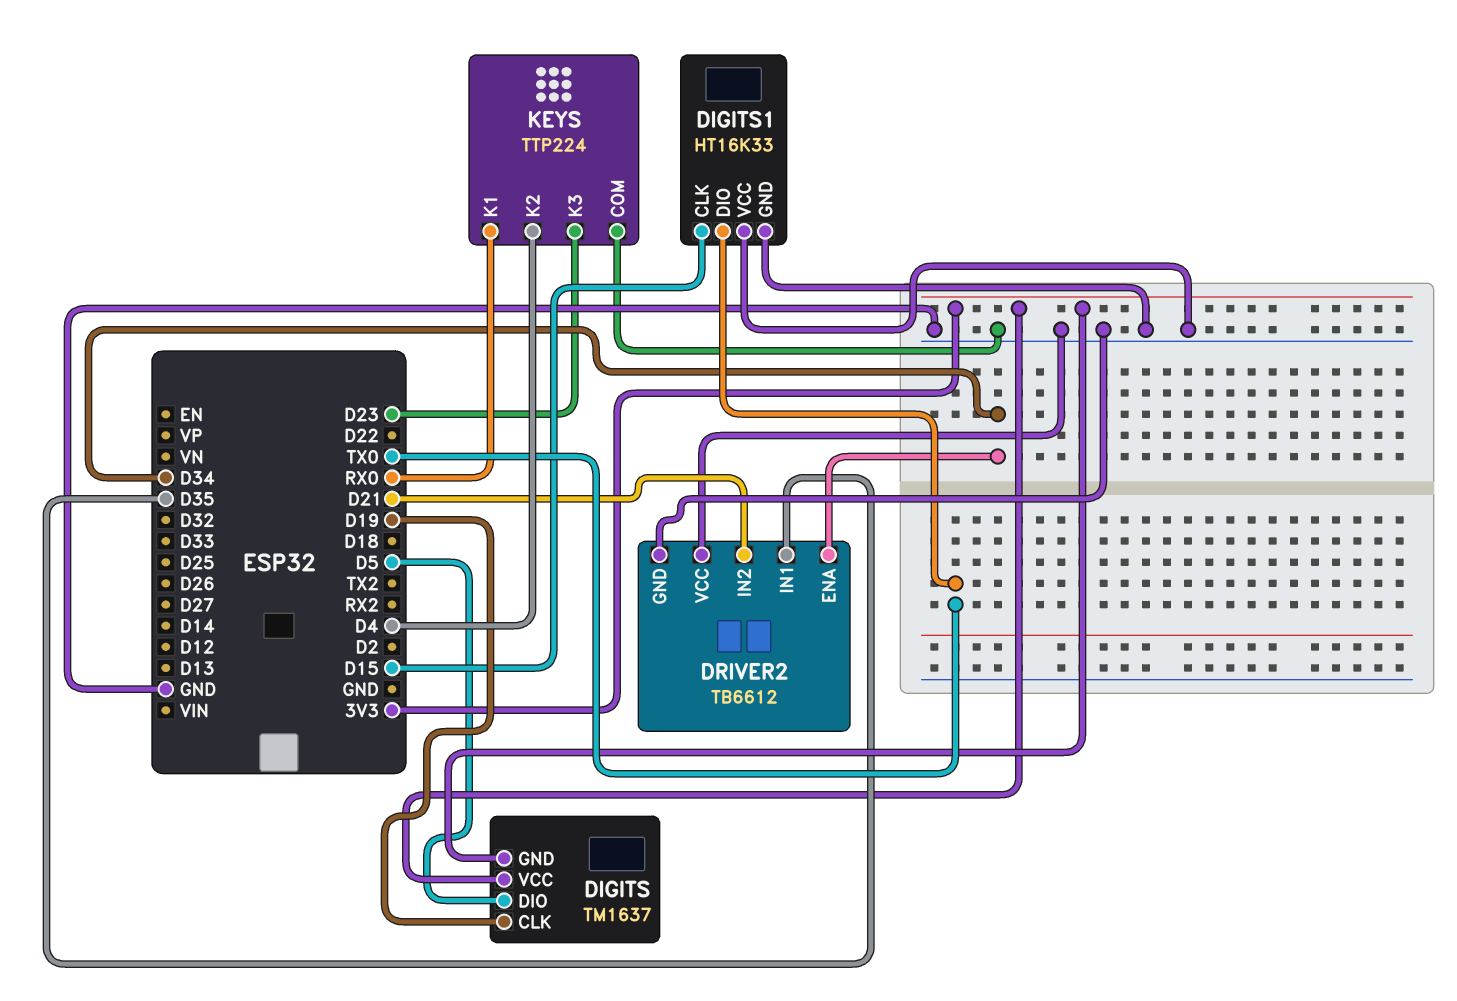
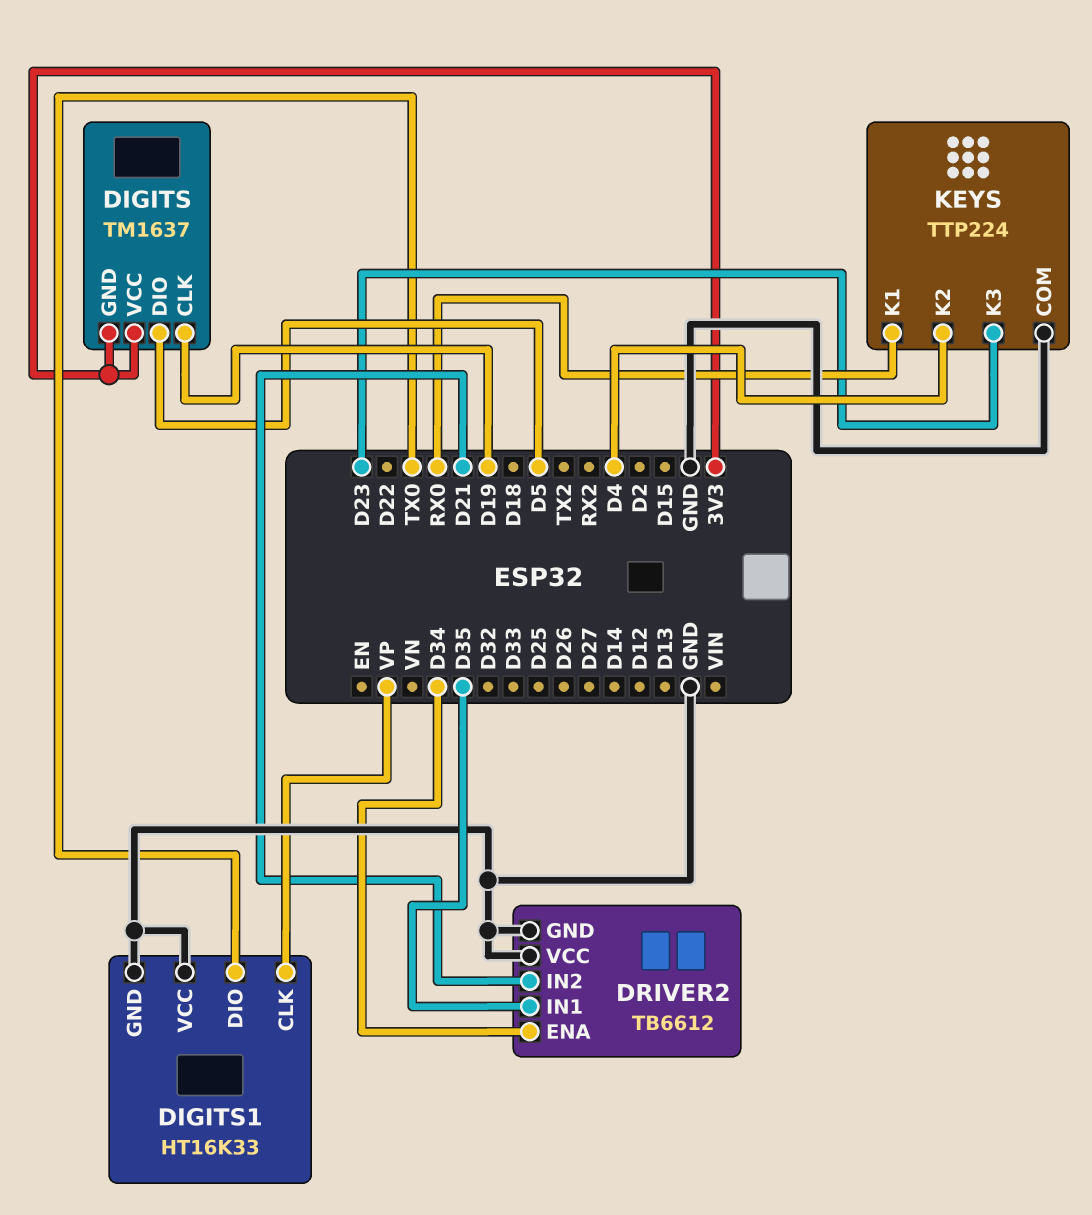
DIGITS1 pin CLK: D15 -> VP

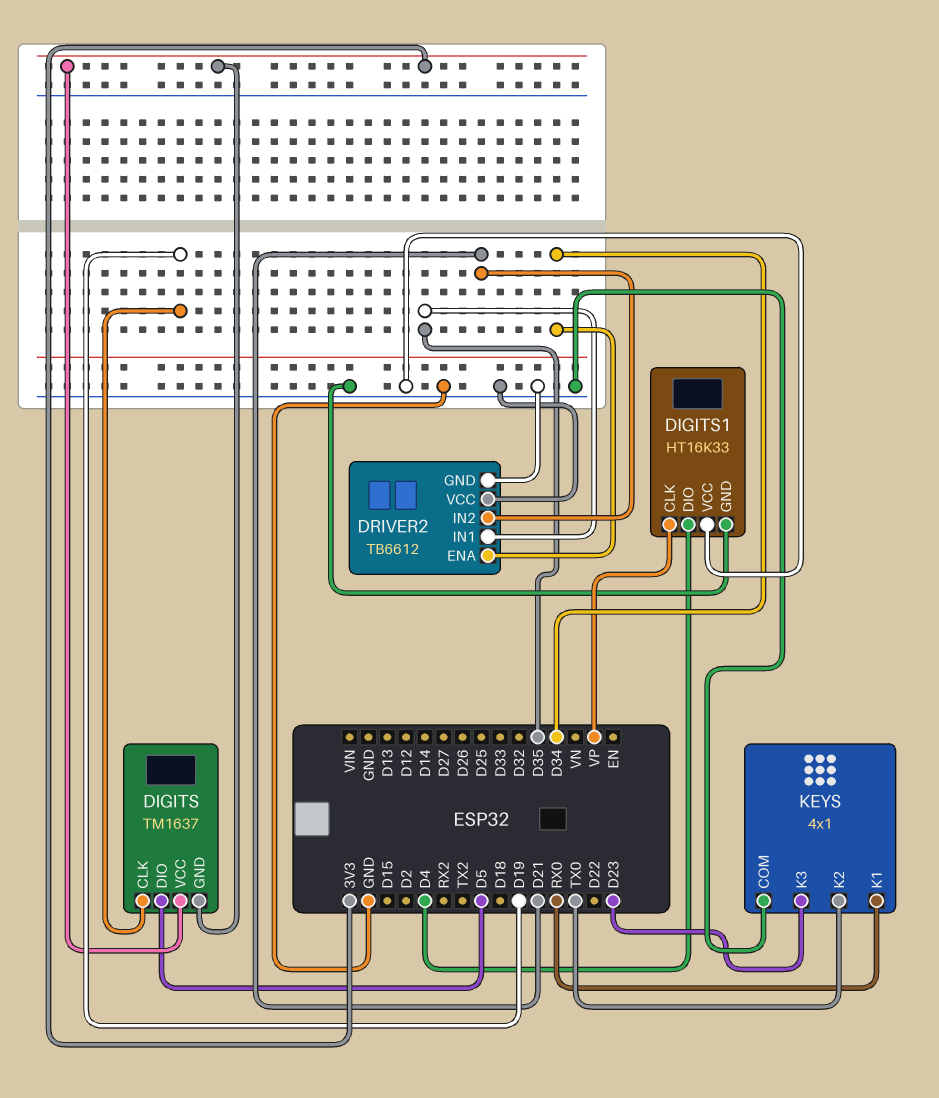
DIGITS1 pin DIO: TX0 -> D4
KEYS: TTP224 -> 4x1
KEYS pin K2: D4 -> TX0

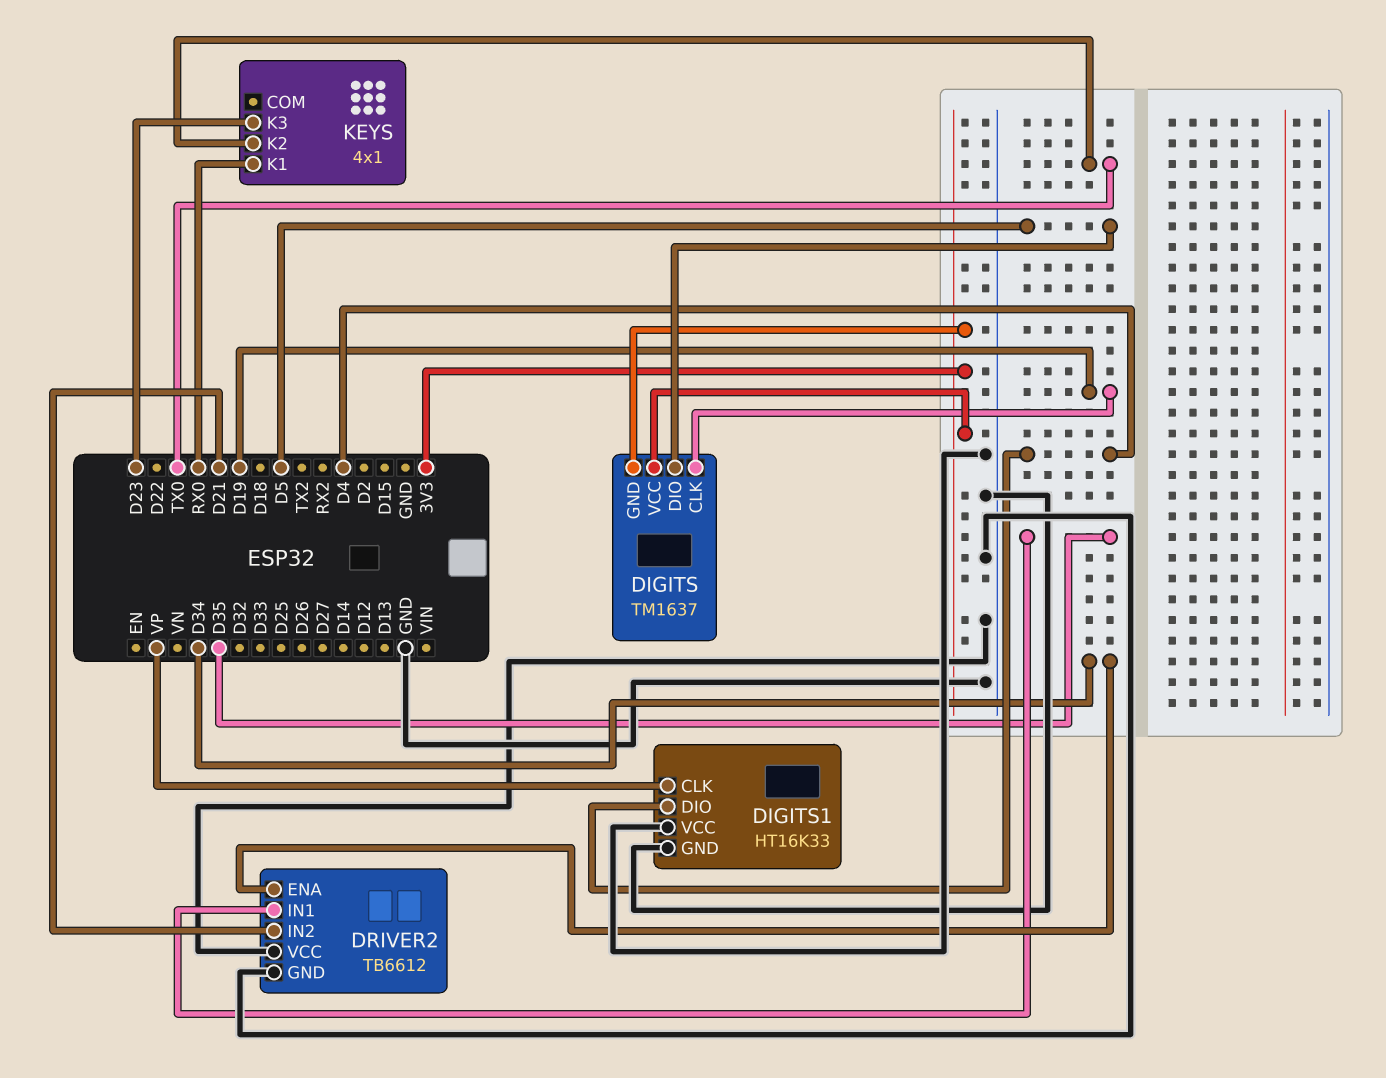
KEYS pin COM: GND -> none

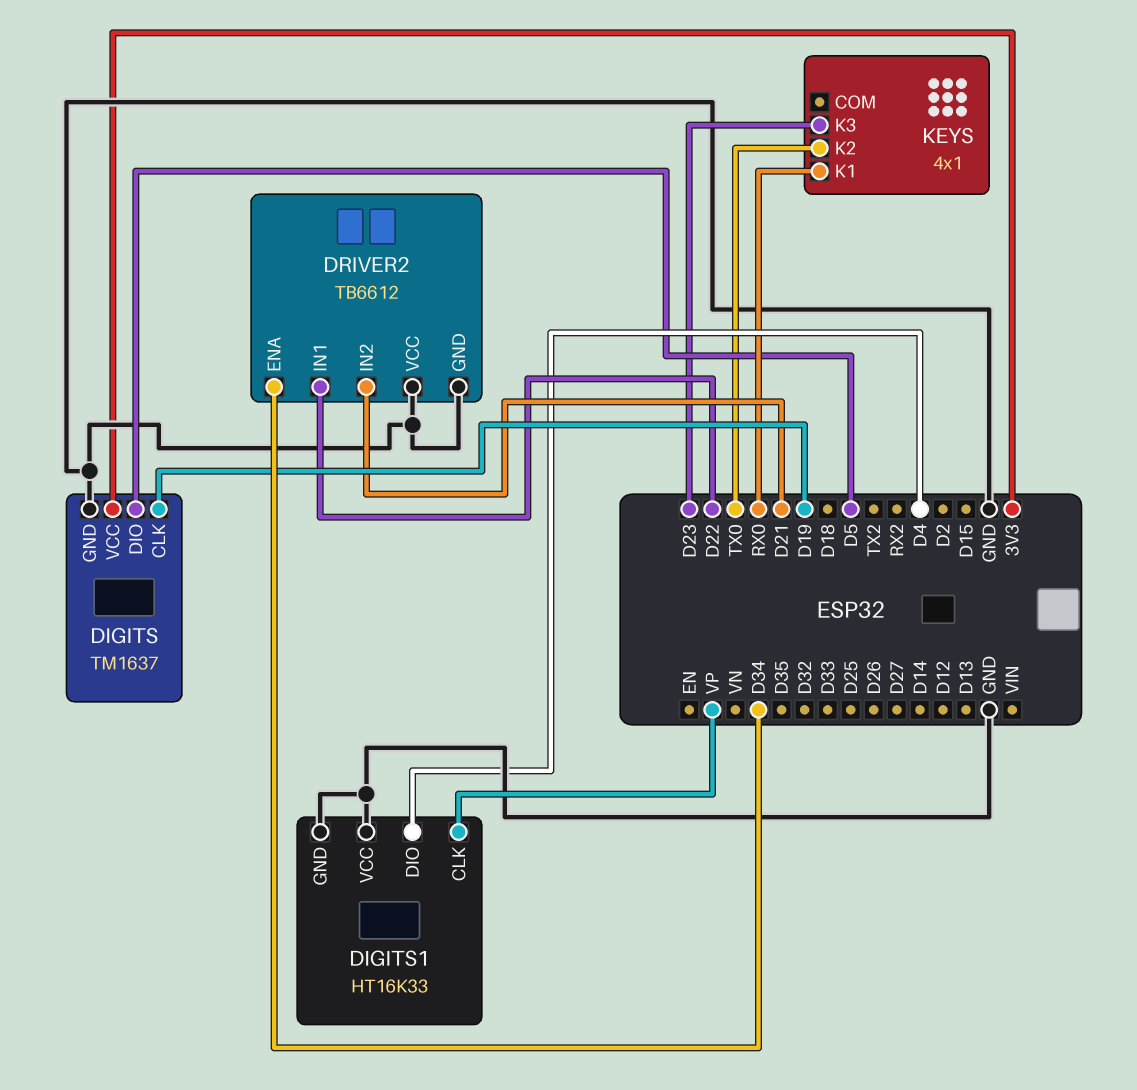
DIGITS pin GND: 3V3 -> GND
DRIVER2 pin IN1: D35 -> D22

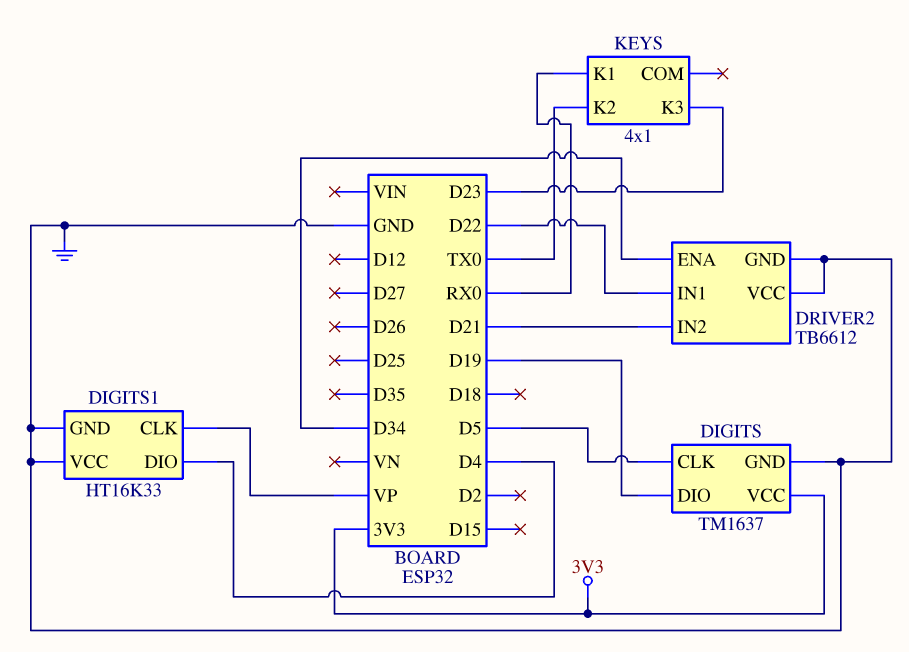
DIGITS pin CLK: D19 -> D5
DIGITS pin DIO: D5 -> D19

